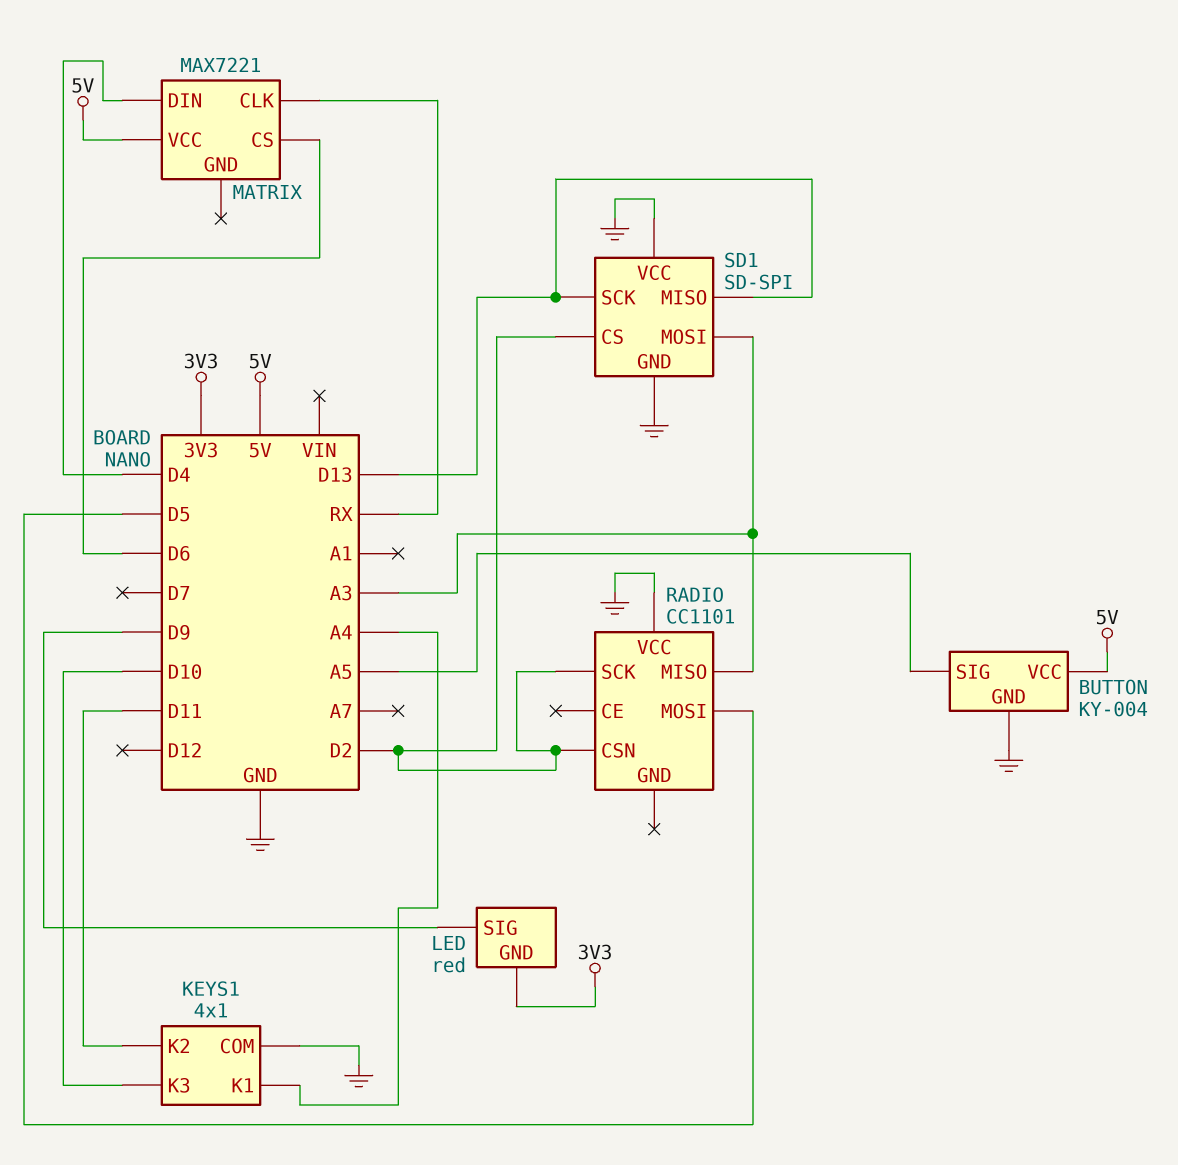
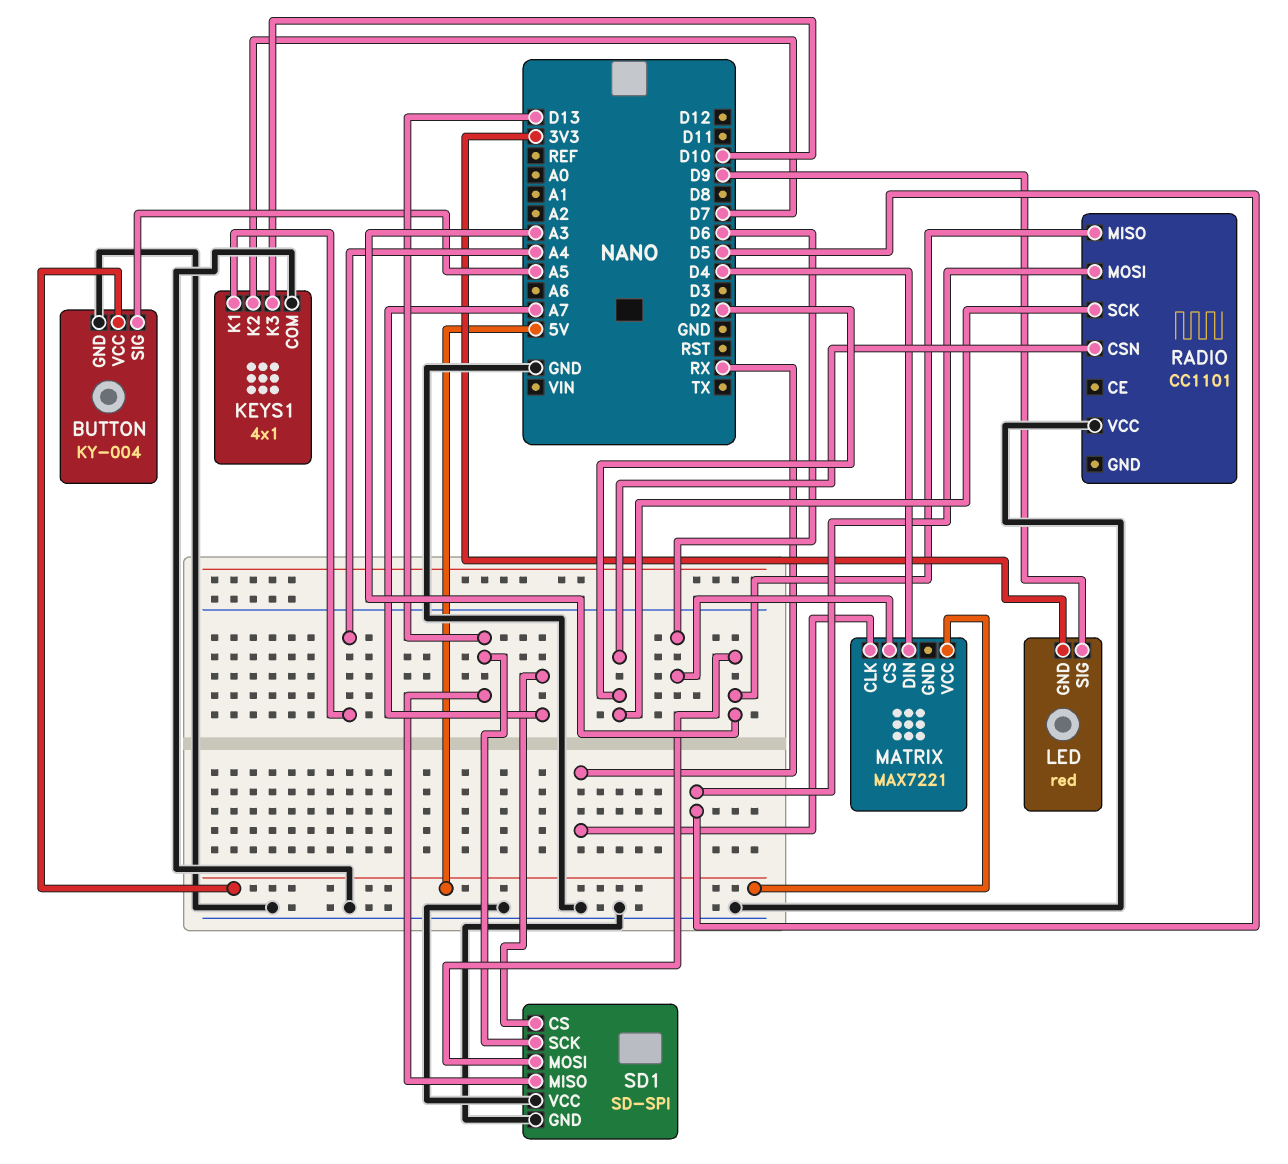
KEYS1 pin K2: D11 -> D7
SD1 pin CS: D2 -> A7

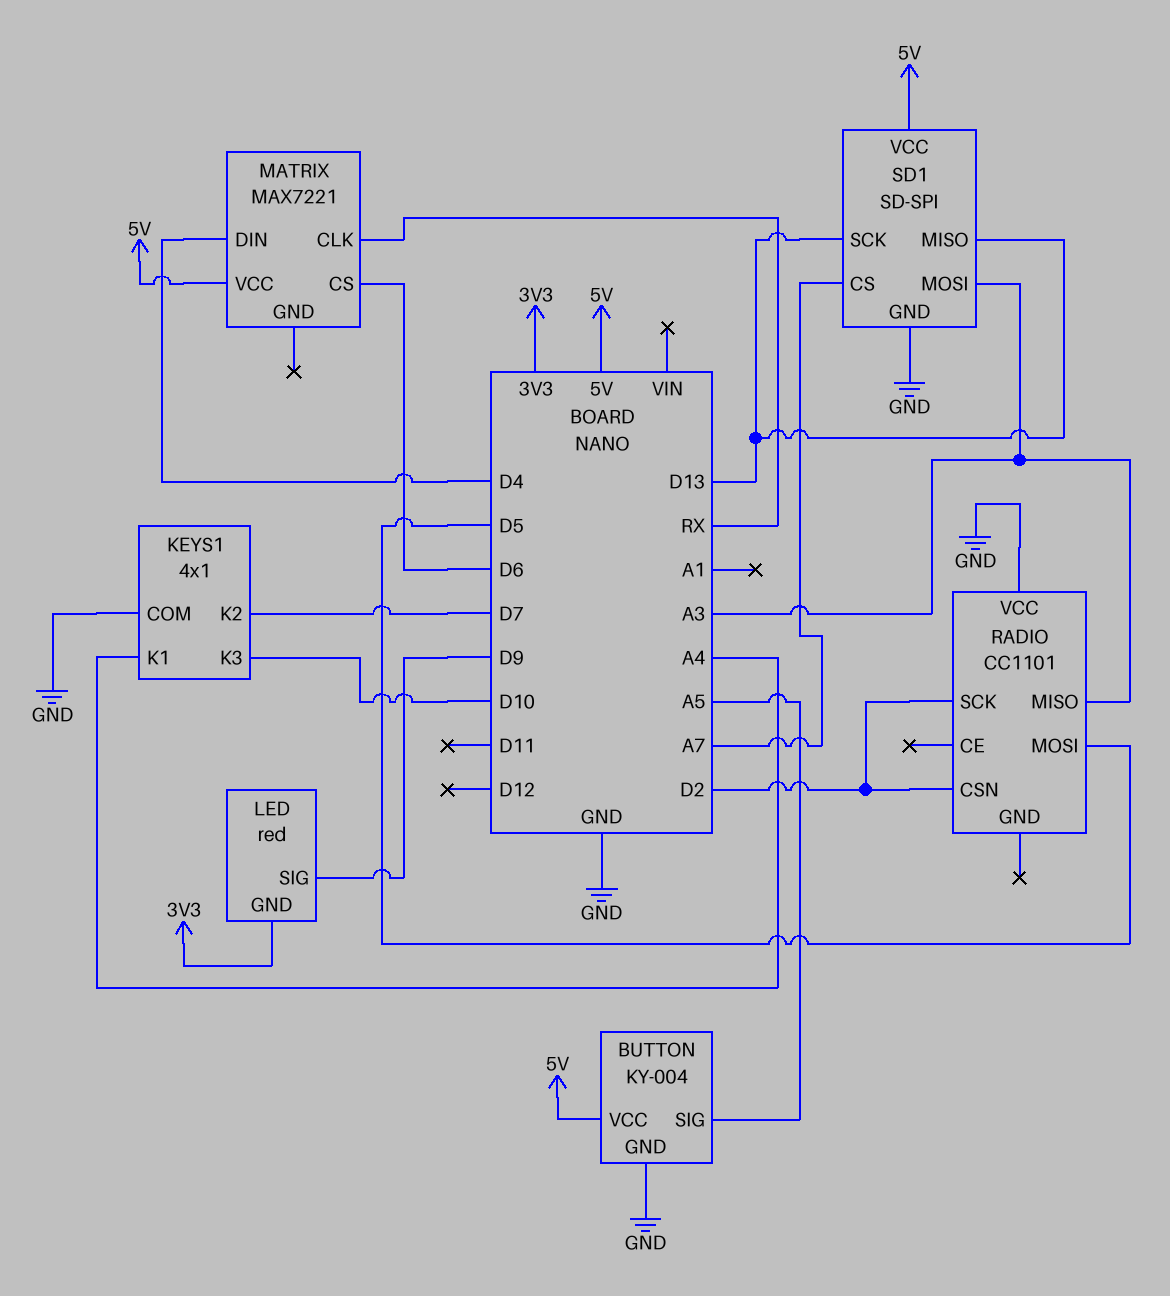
SD1 pin VCC: GND -> 5V

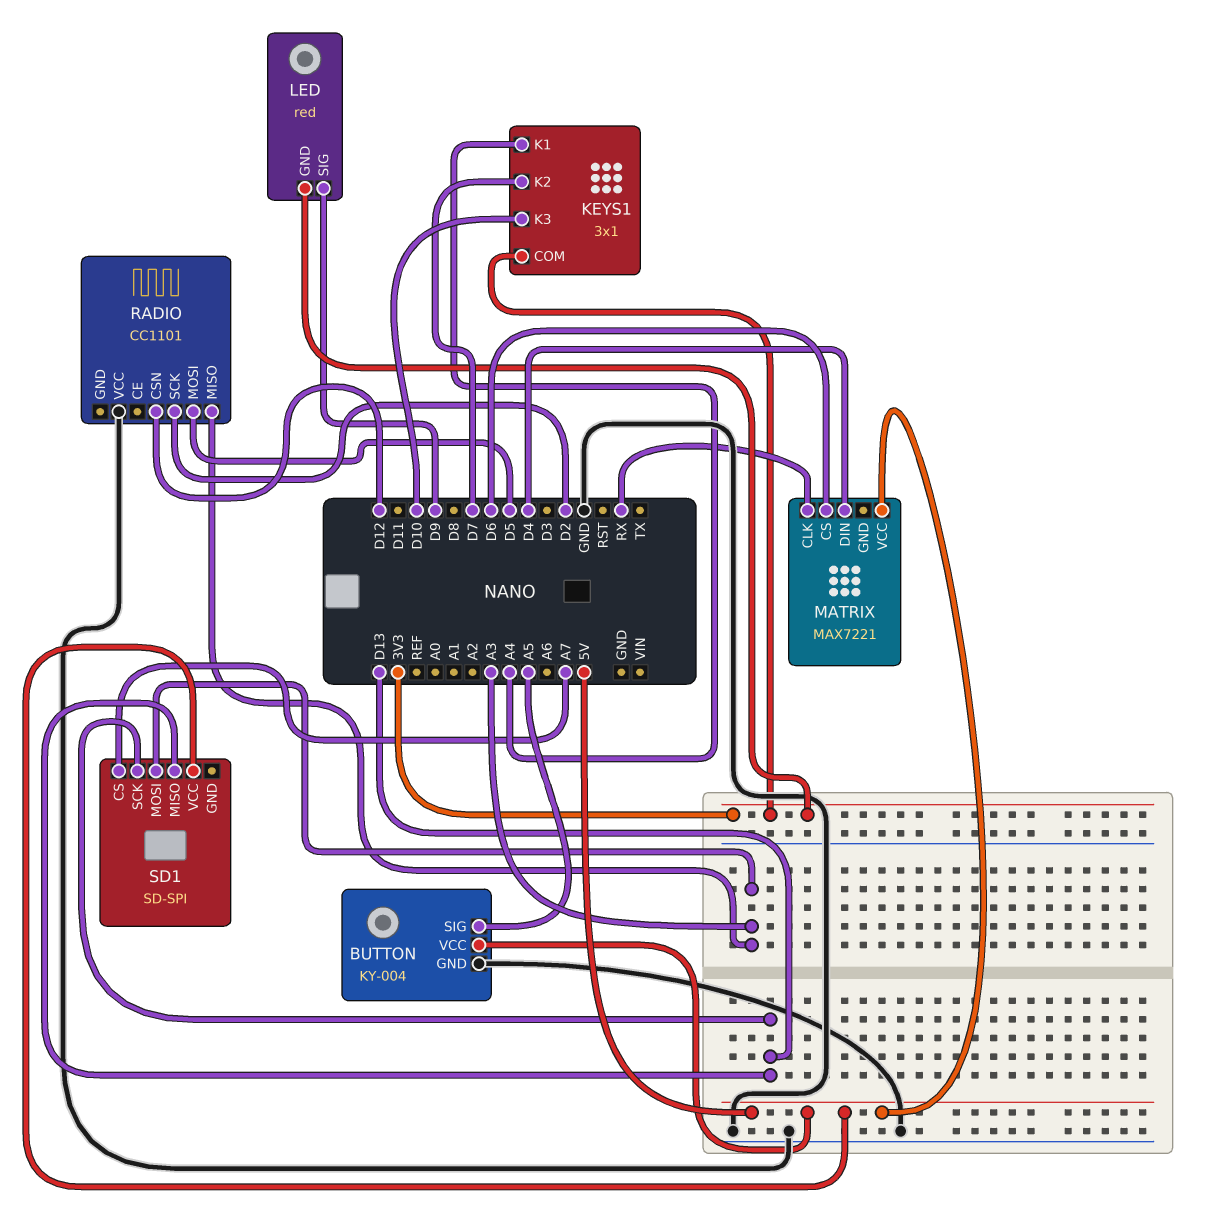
KEYS1: 4x1 -> 3x1
KEYS1 pin COM: GND -> 3V3
RADIO pin CSN: D2 -> D12
SD1 pin GND: GND -> none

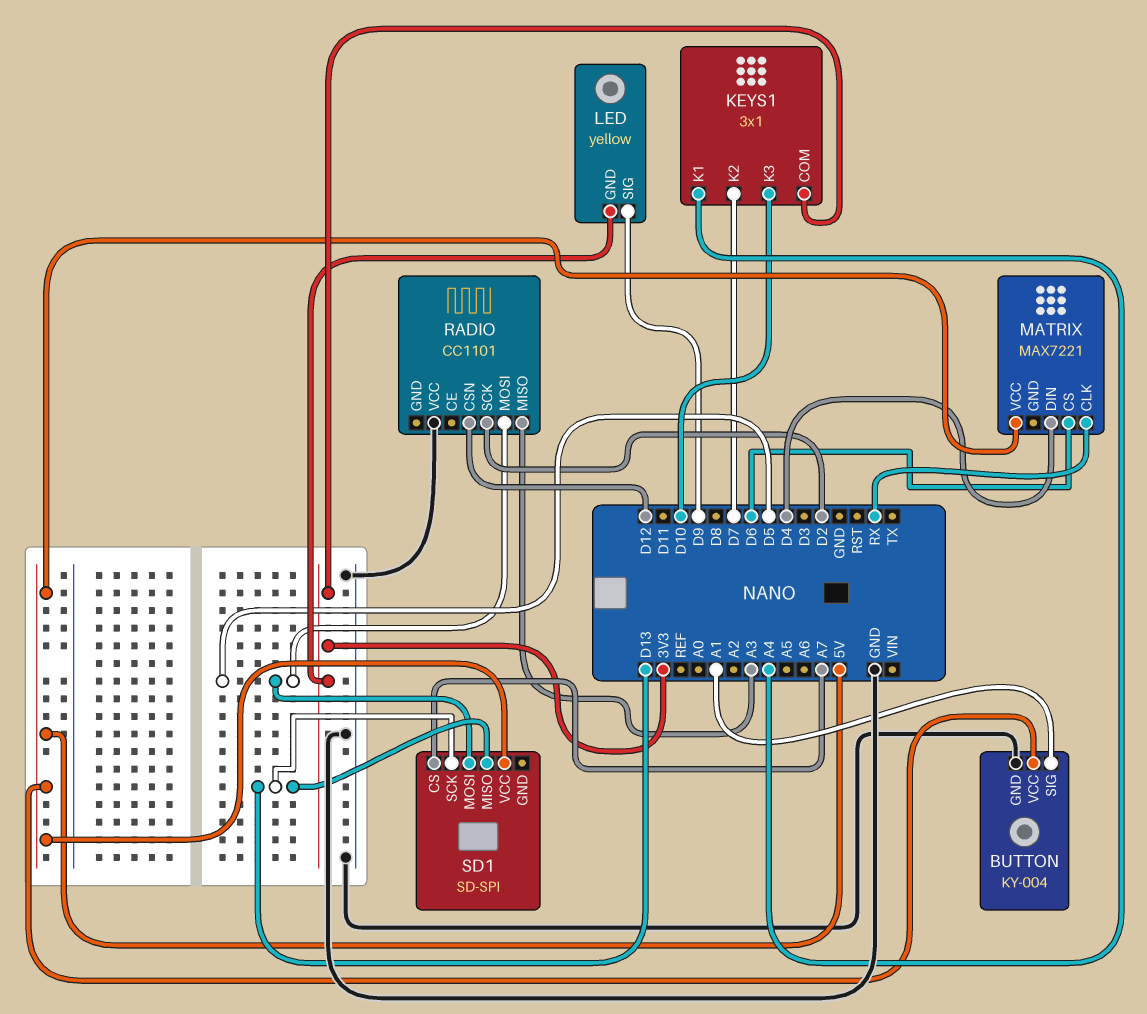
BUTTON pin SIG: A5 -> A1
LED: red -> yellow
SD1 pin MOSI: A3 -> D5

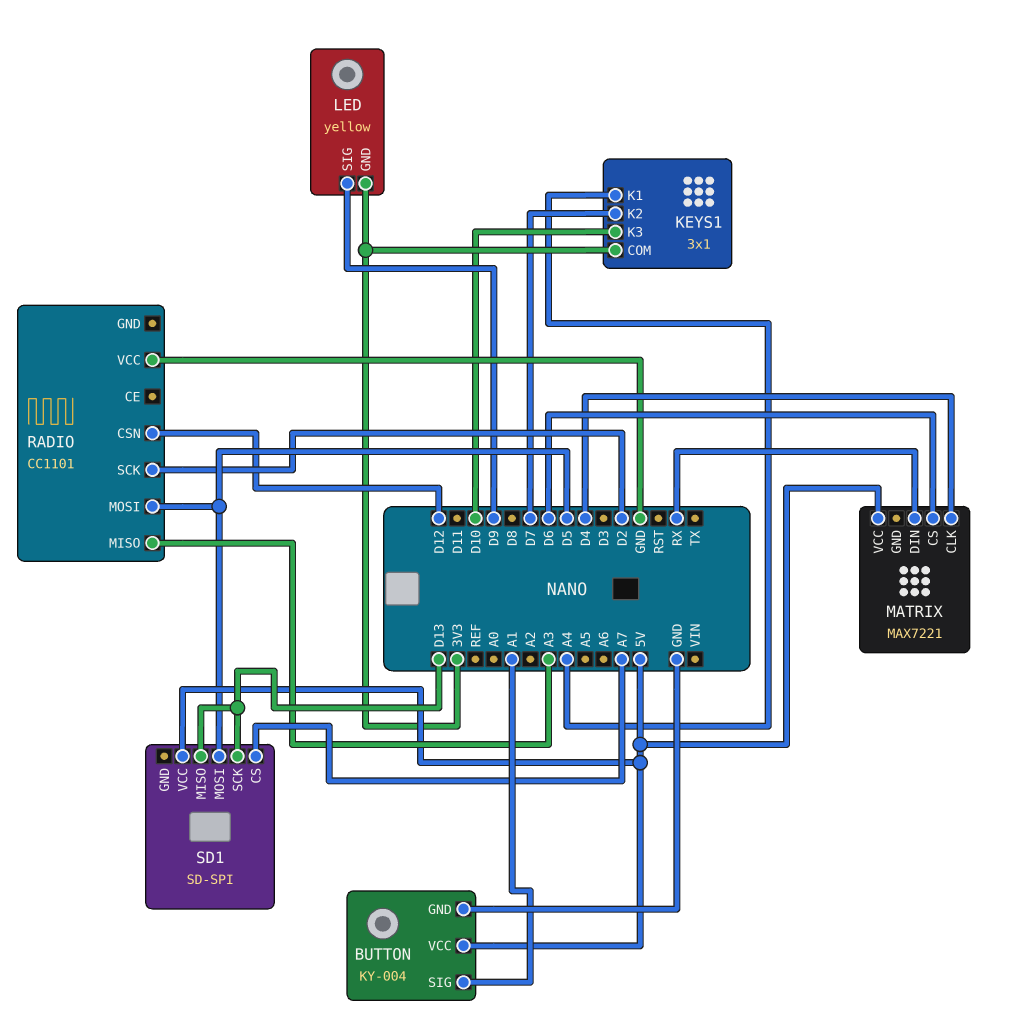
MATRIX pin CLK: RX -> D4
MATRIX pin DIN: D4 -> RX

